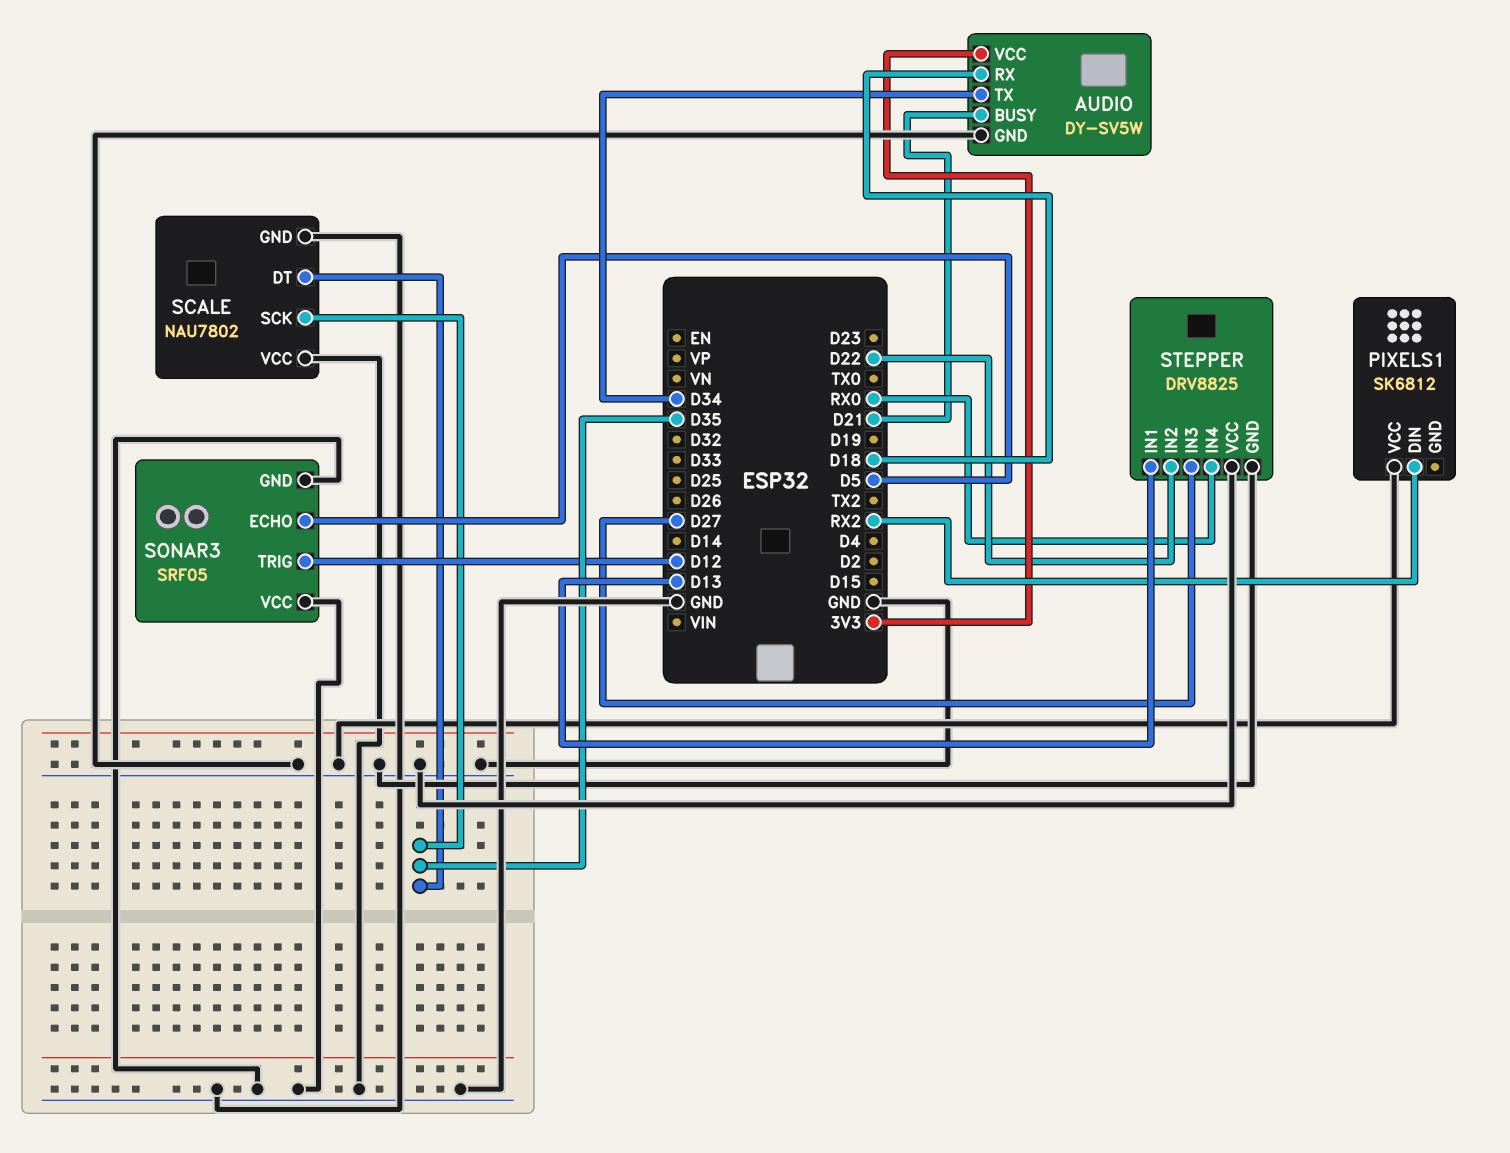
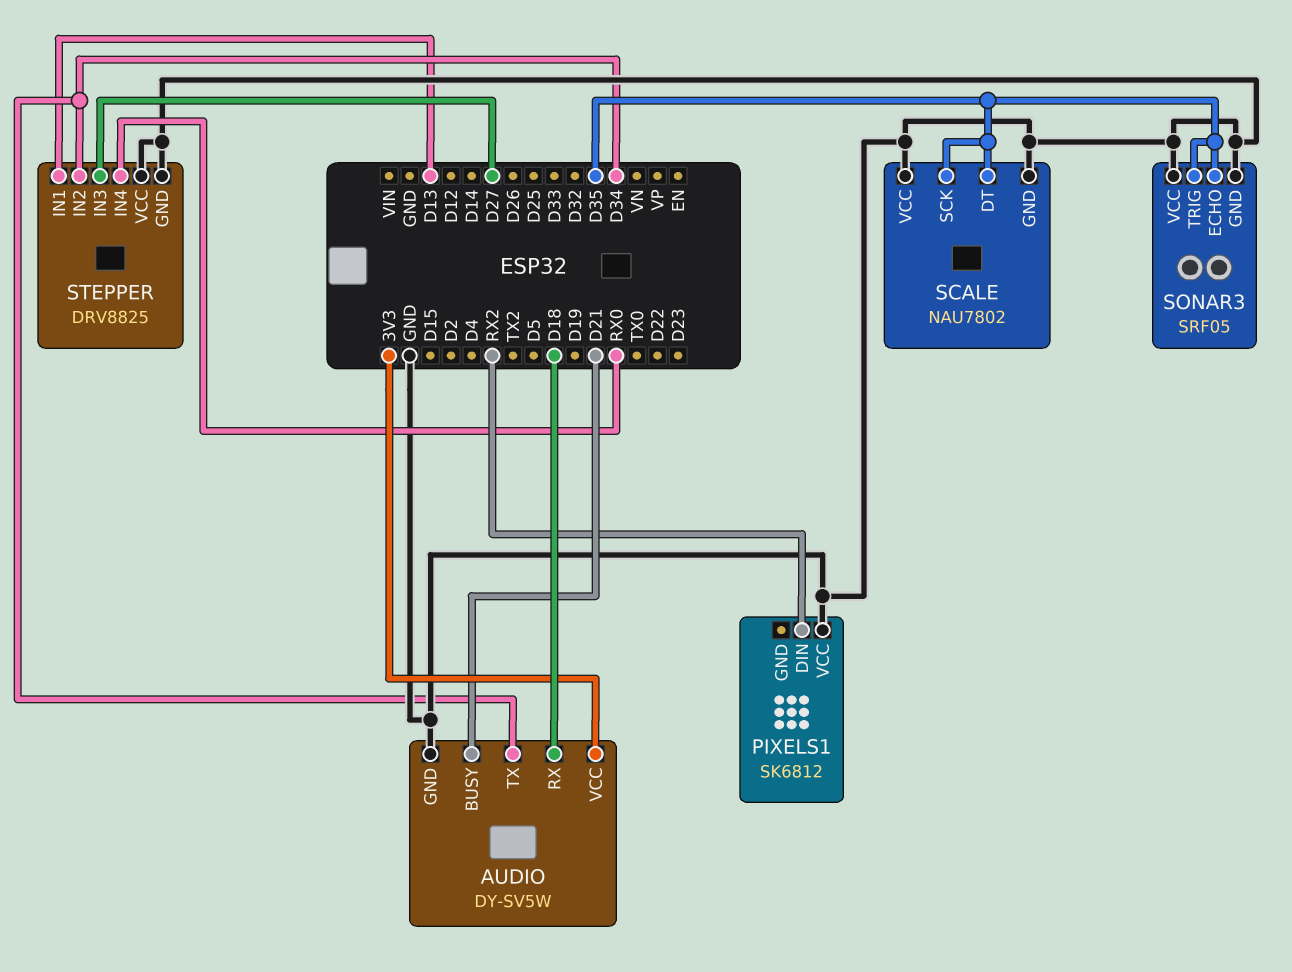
SONAR3 pin ECHO: D5 -> D35
SONAR3 pin TRIG: D12 -> D35
STEPPER pin IN2: D22 -> D34

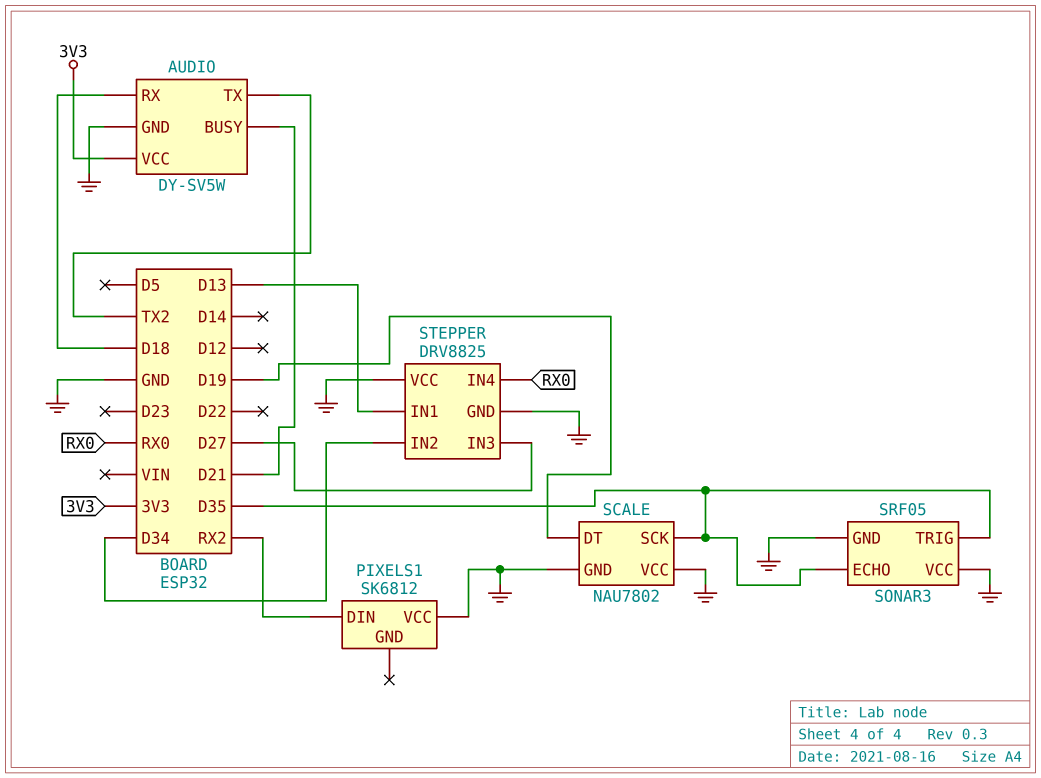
AUDIO pin TX: D34 -> TX2
SCALE pin DT: D35 -> D19

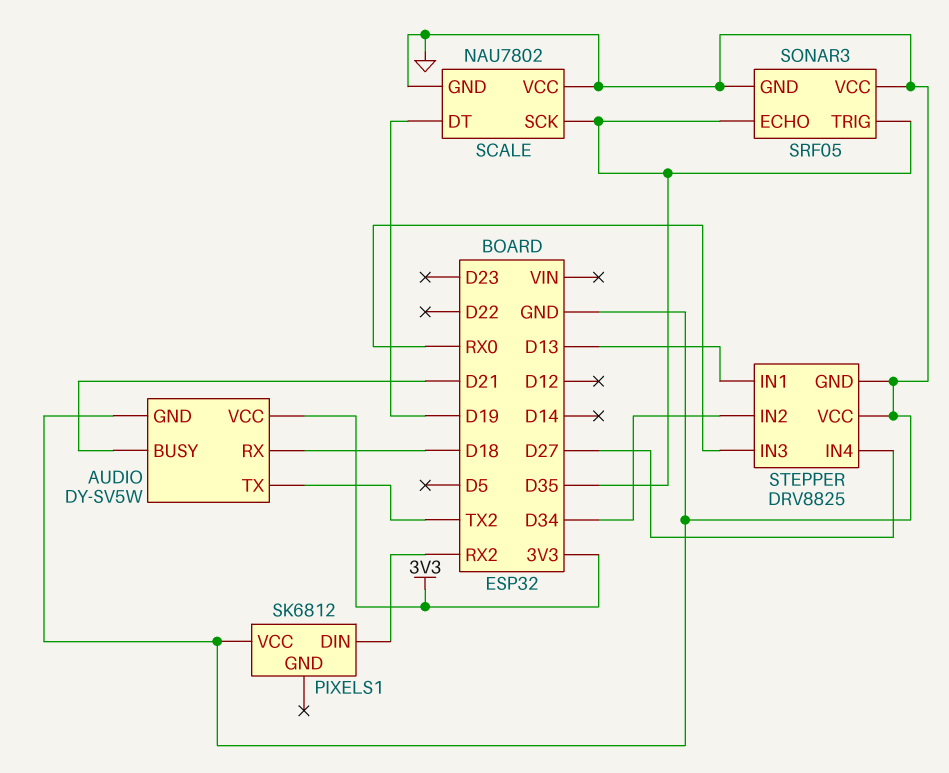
STEPPER pin IN3: D27 -> RX0
STEPPER pin IN4: RX0 -> D27

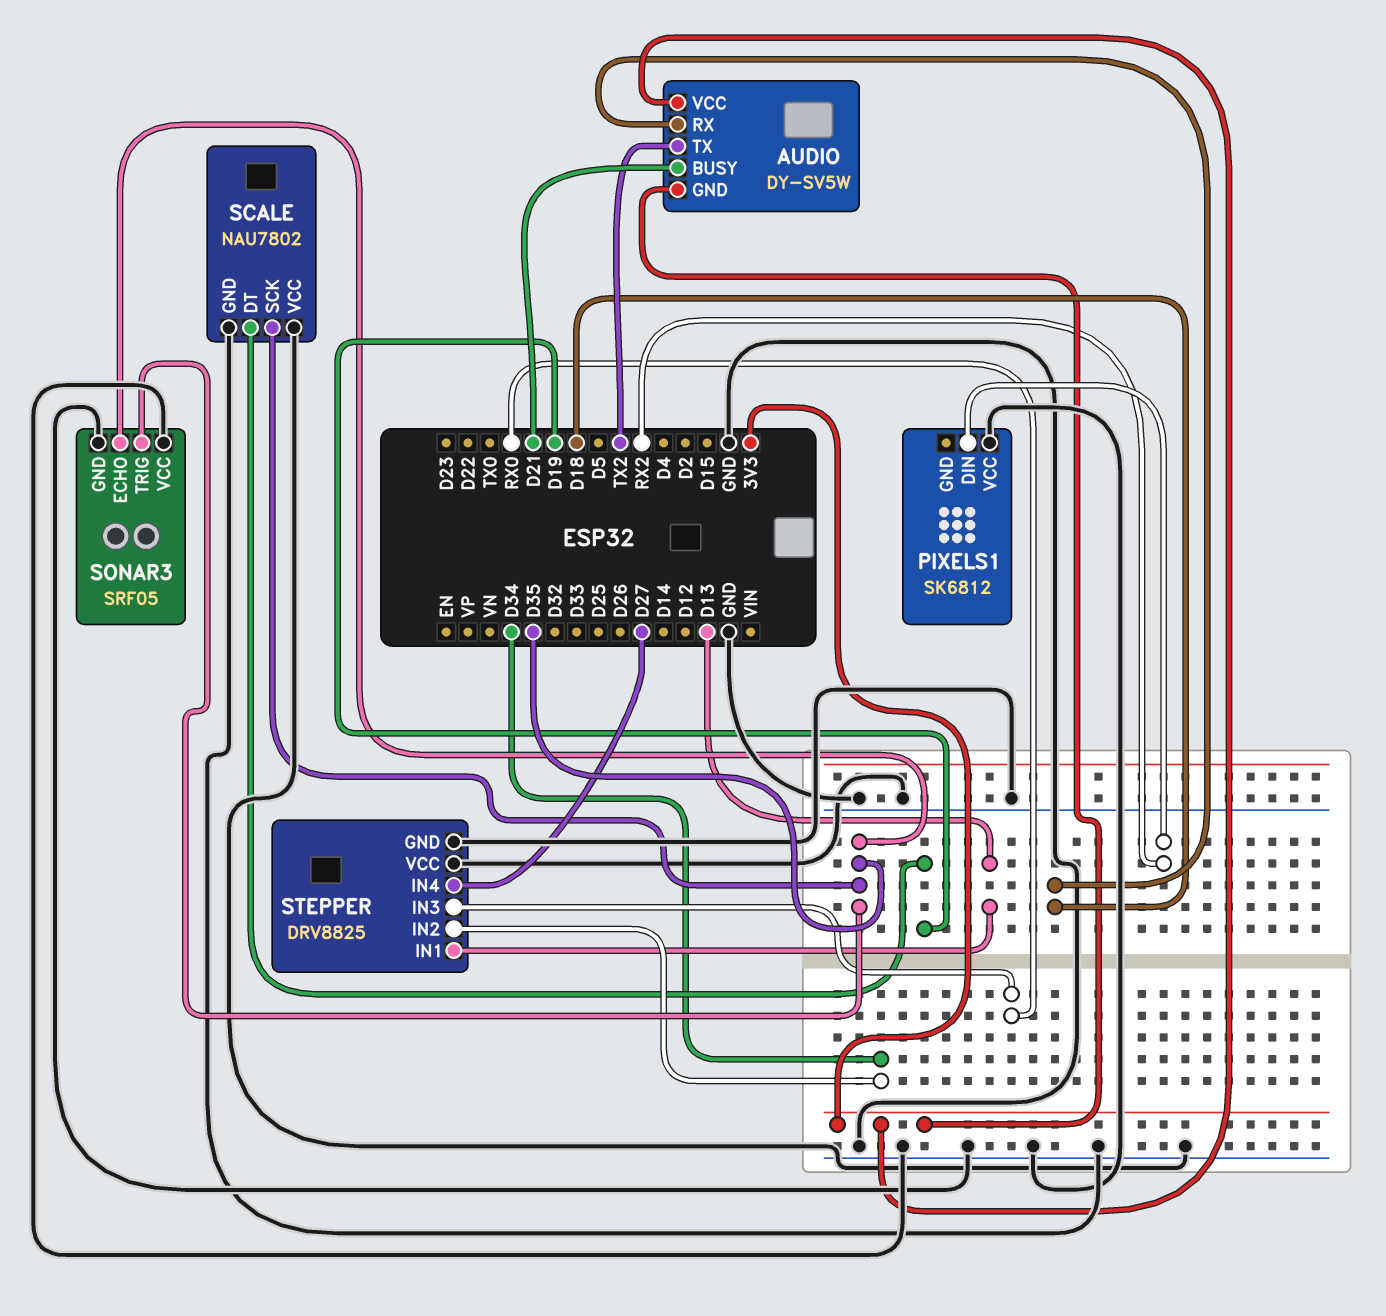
AUDIO pin GND: GND -> 3V3

